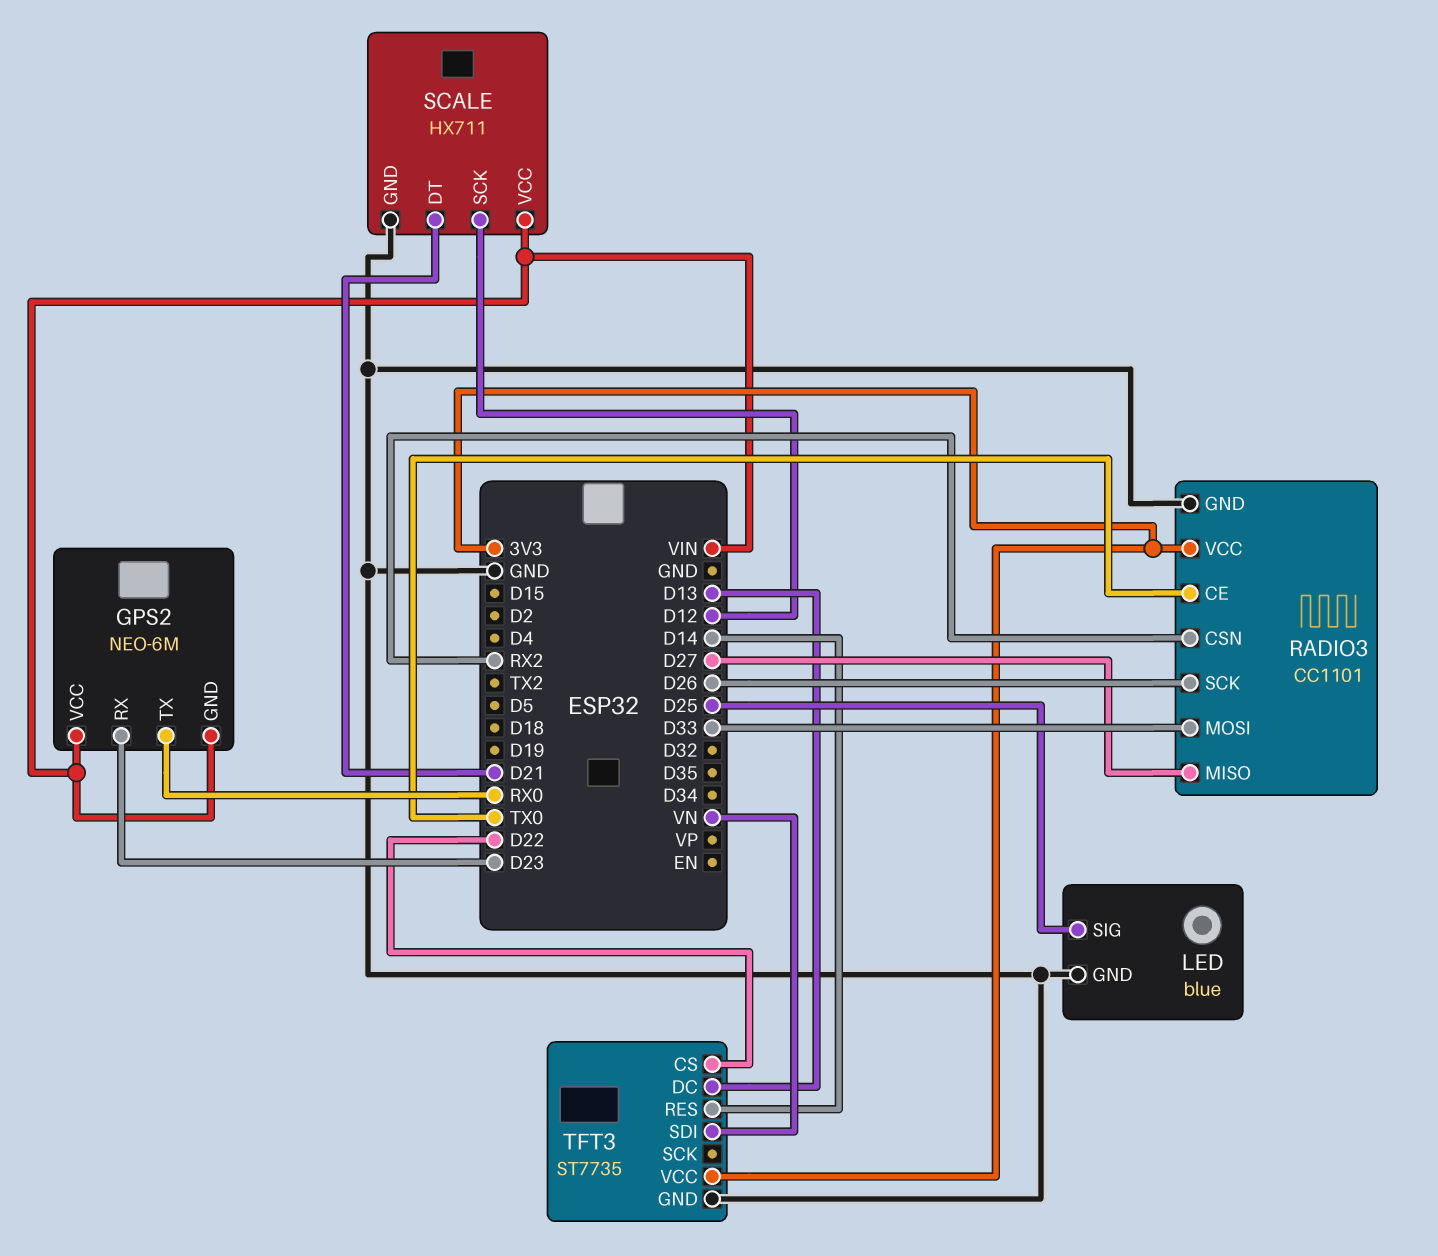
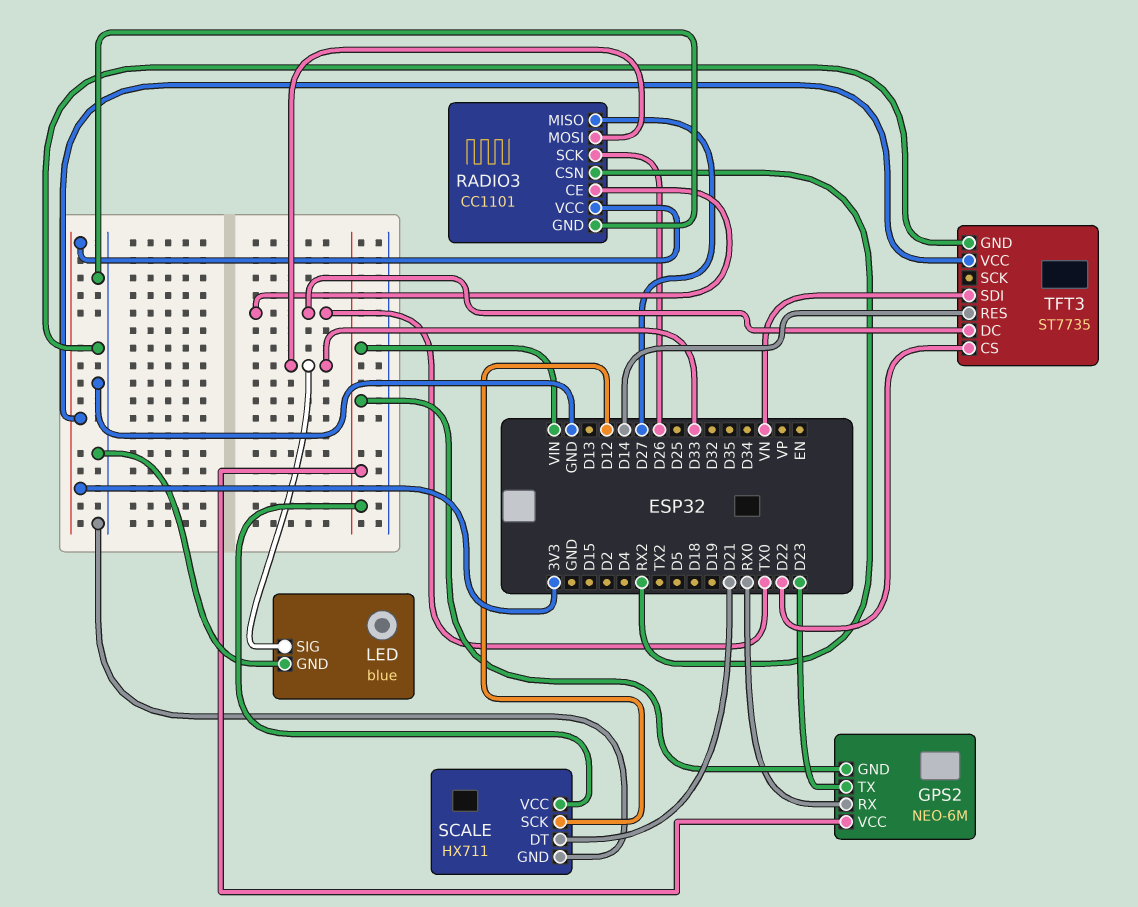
GPS2 pin RX: D23 -> RX0
GPS2 pin TX: RX0 -> D23
LED pin SIG: D25 -> D33
TFT3 pin DC: D13 -> TX0

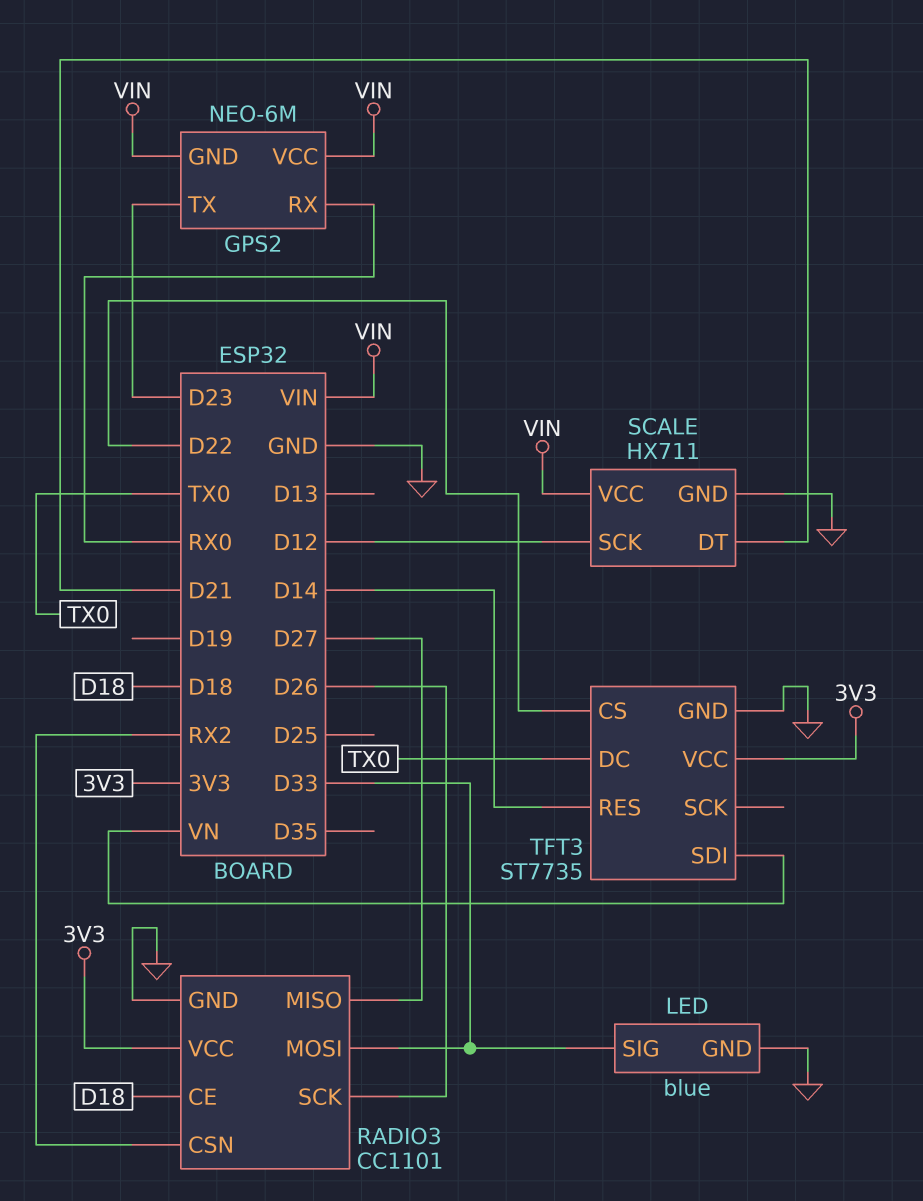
RADIO3 pin CE: TX0 -> D18

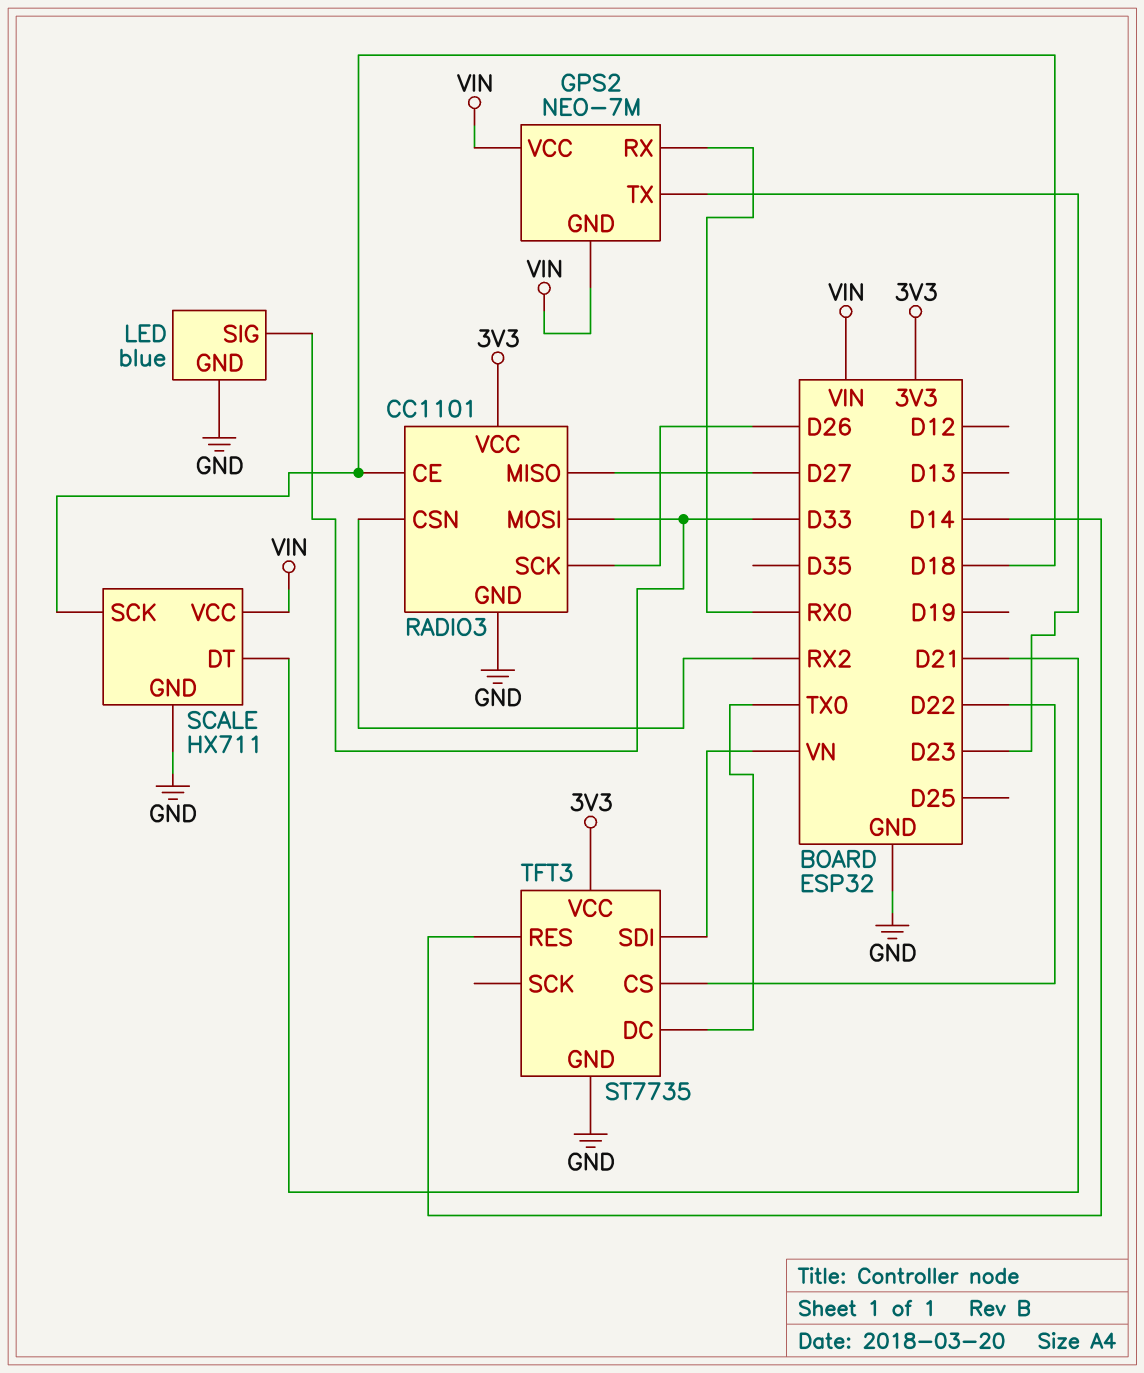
GPS2: NEO-6M -> NEO-7M
SCALE pin SCK: D12 -> D18

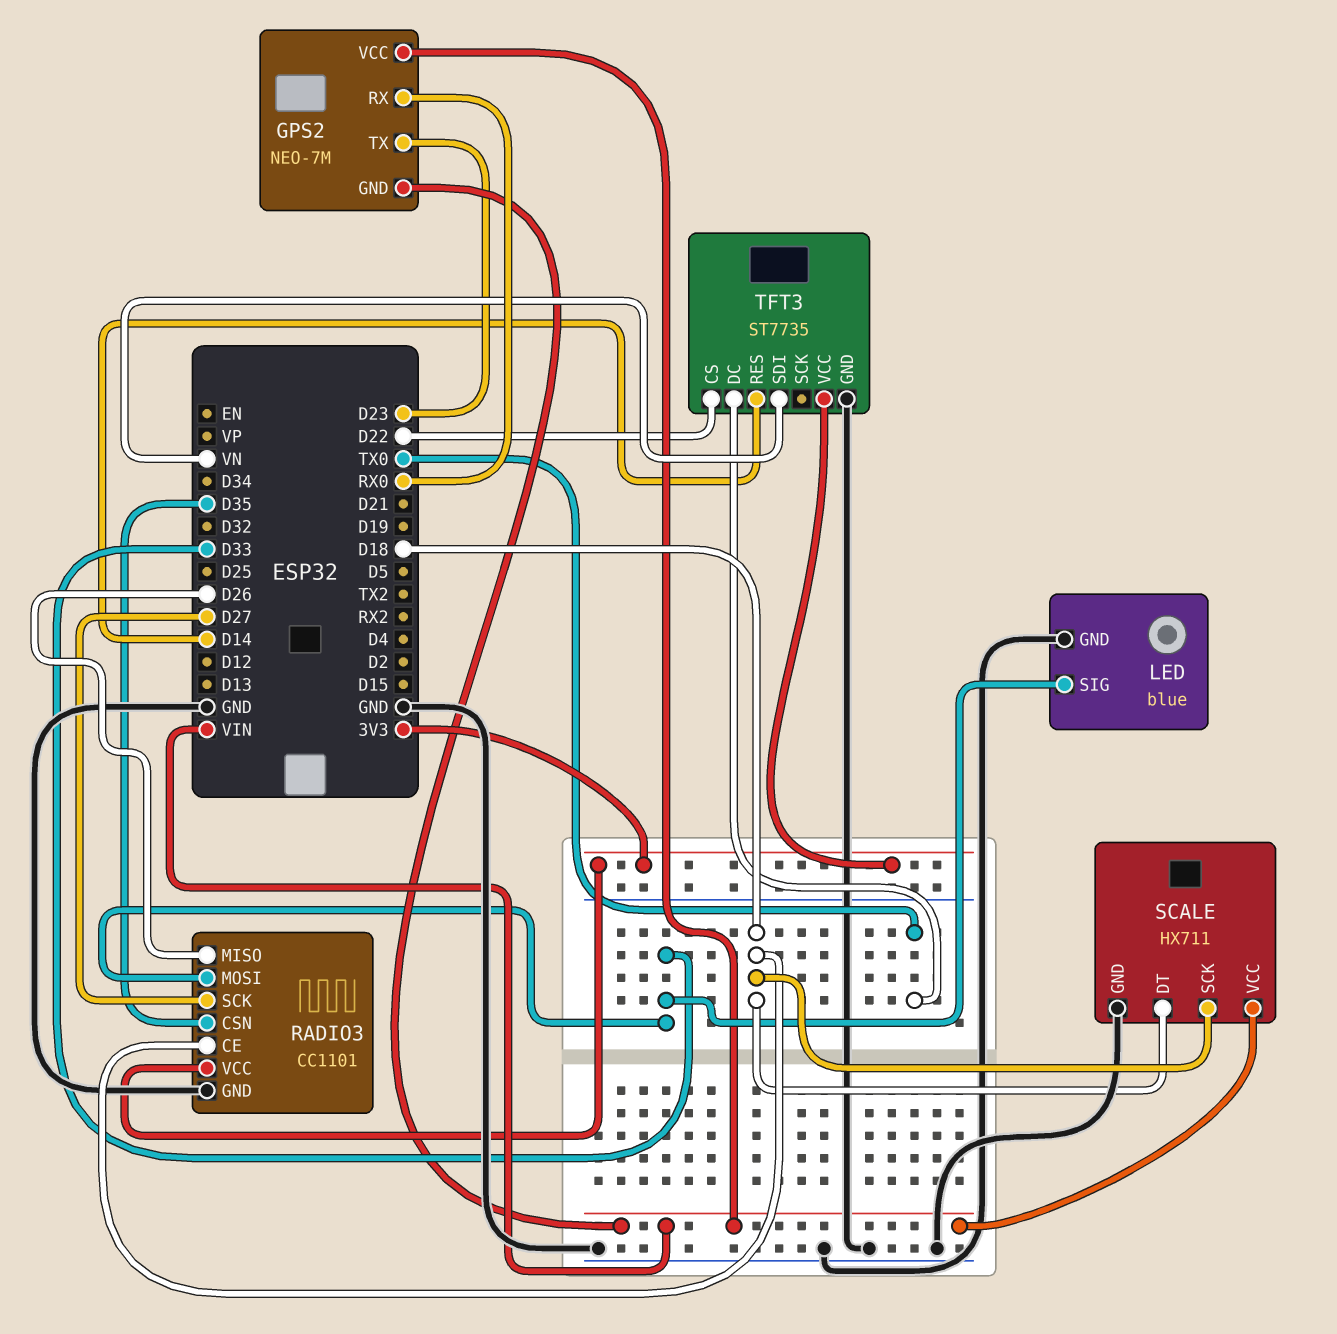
RADIO3 pin CSN: RX2 -> D35
RADIO3 pin MISO: D27 -> D26
RADIO3 pin SCK: D26 -> D27
SCALE pin DT: D21 -> D18

